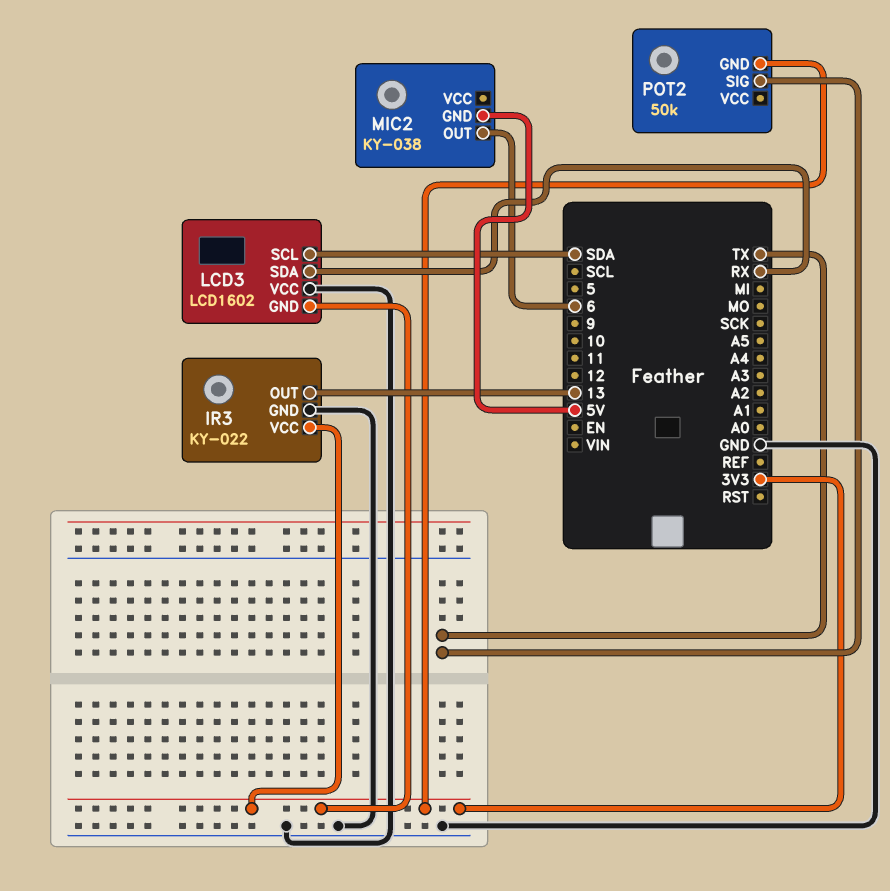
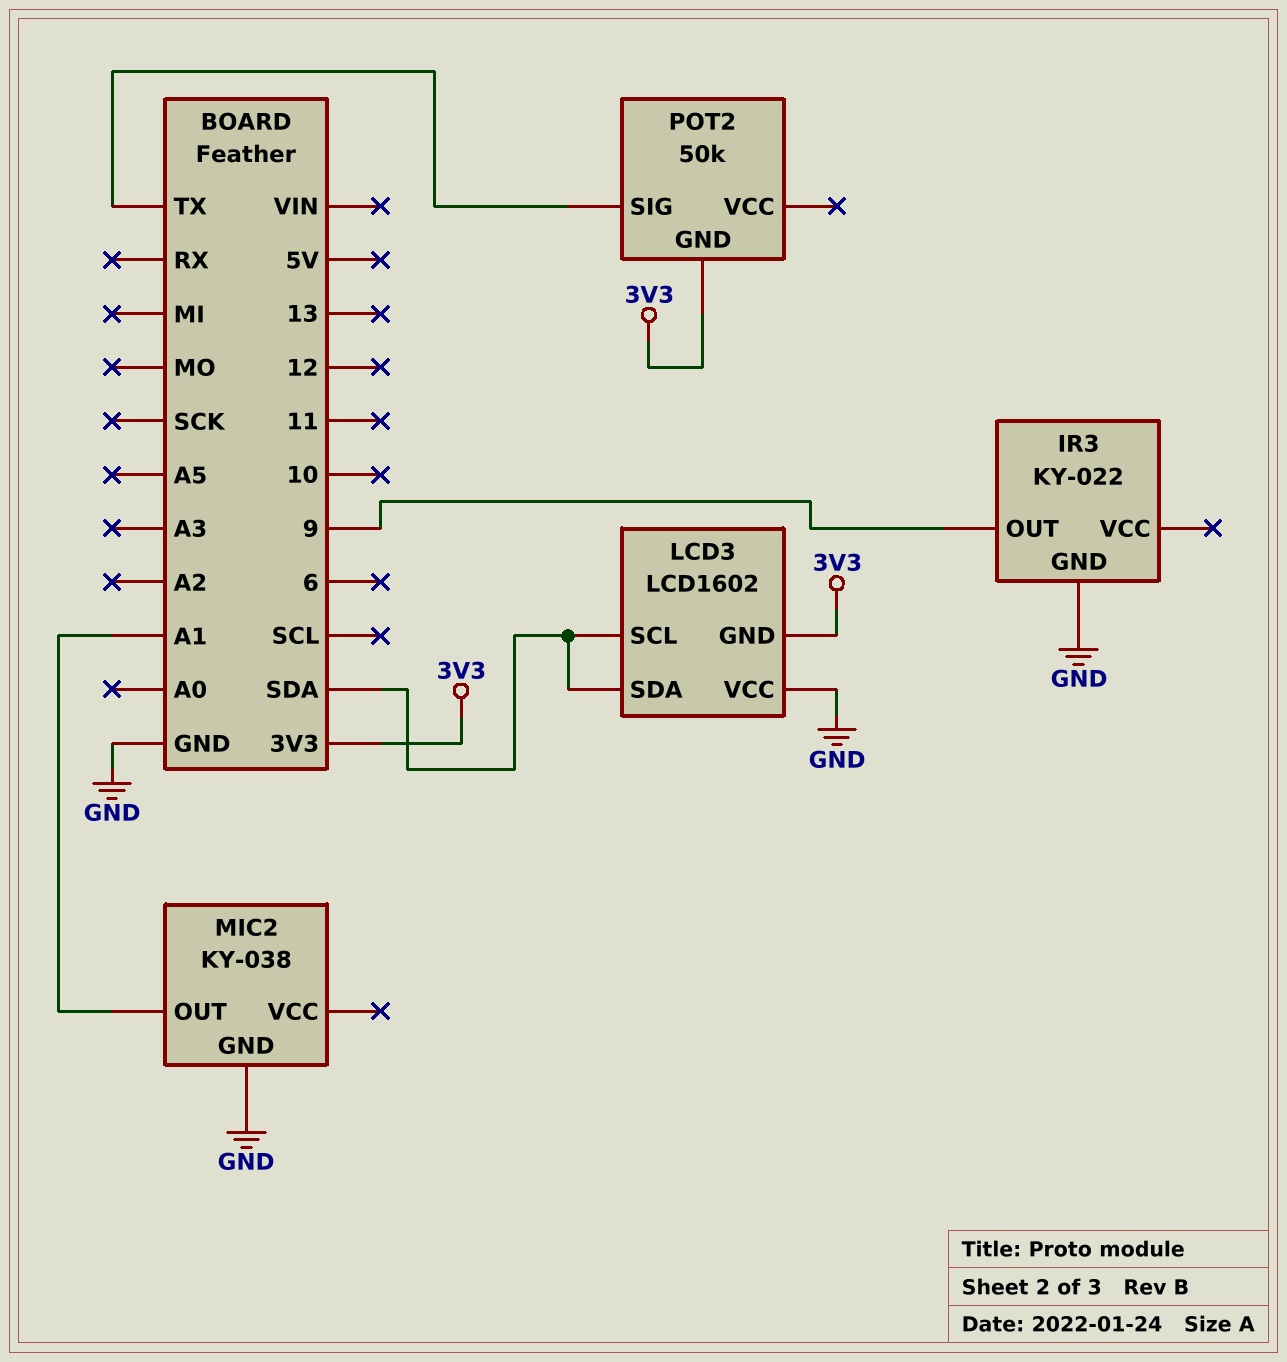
IR3 pin OUT: 13 -> 9
IR3 pin VCC: 3V3 -> none
LCD3 pin SDA: RX -> SDA
MIC2 pin GND: 5V -> GND
MIC2 pin OUT: 6 -> A1

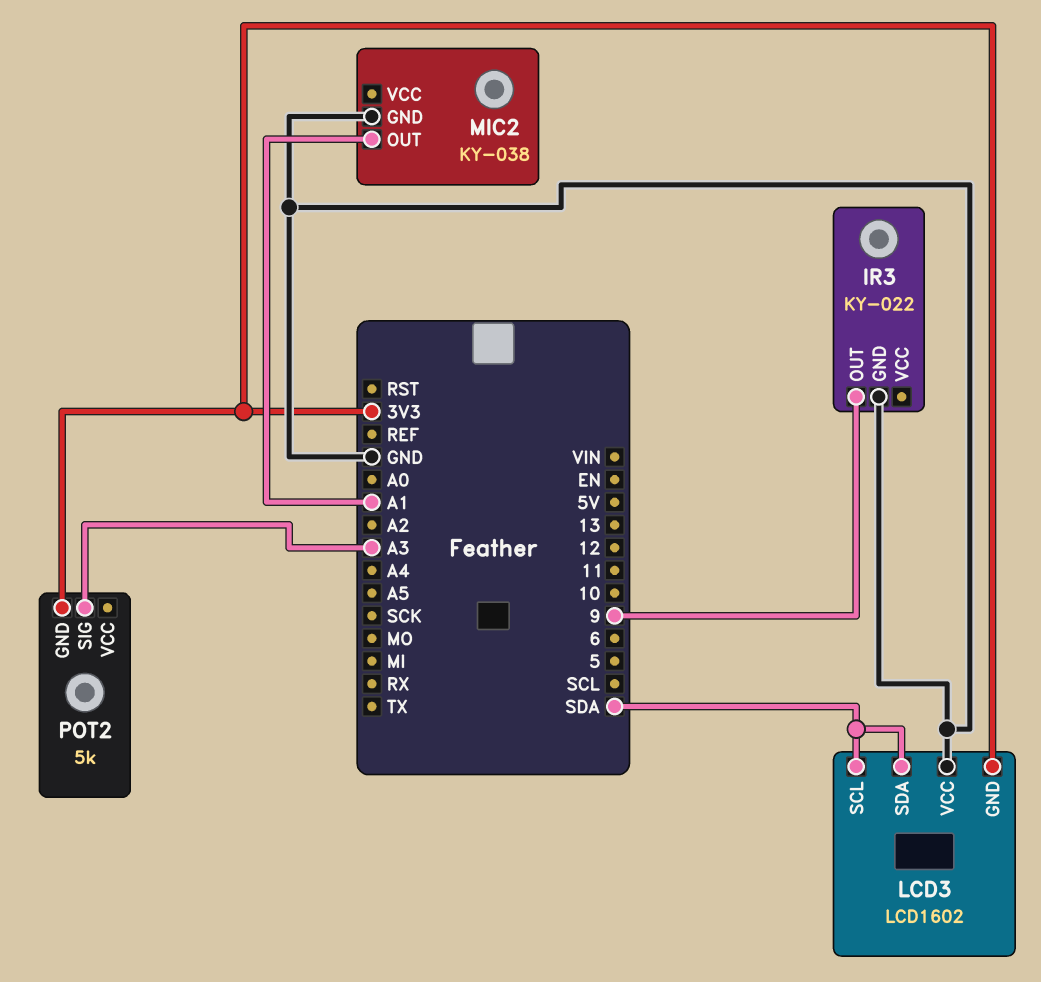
POT2: 50k -> 5k
POT2 pin SIG: TX -> A3

